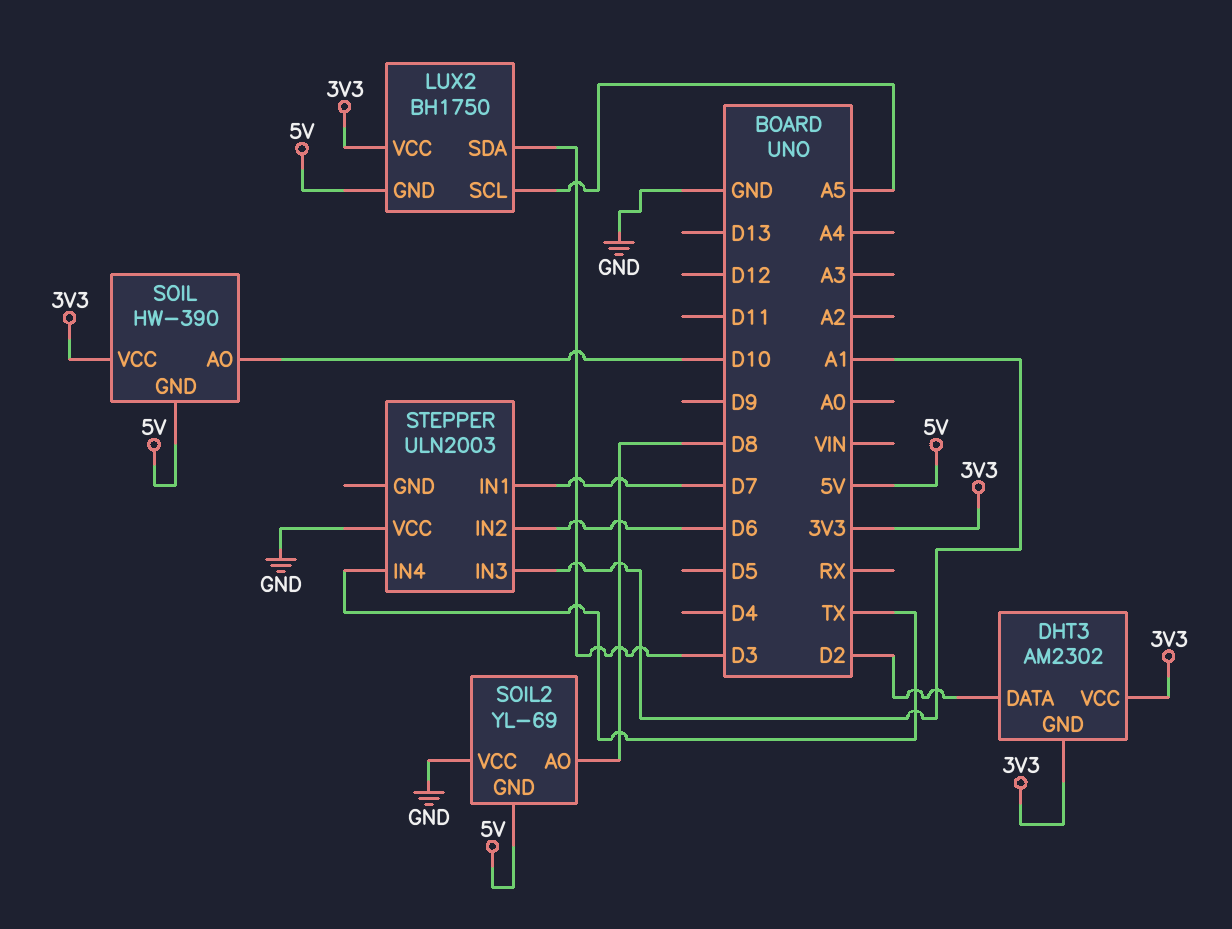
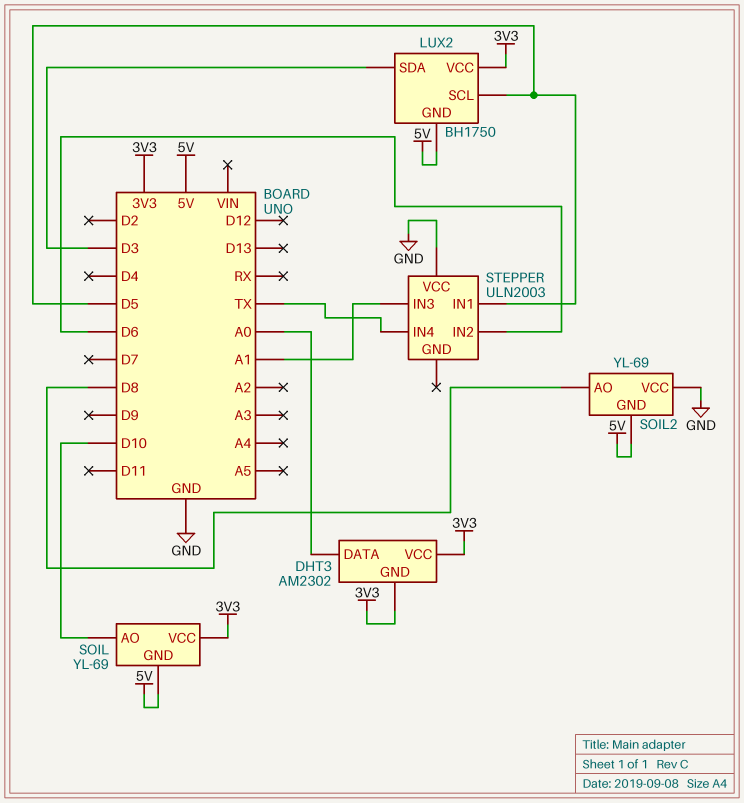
DHT3 pin DATA: D2 -> A0
LUX2 pin SCL: A5 -> D5
SOIL: HW-390 -> YL-69
STEPPER pin IN1: D7 -> D5

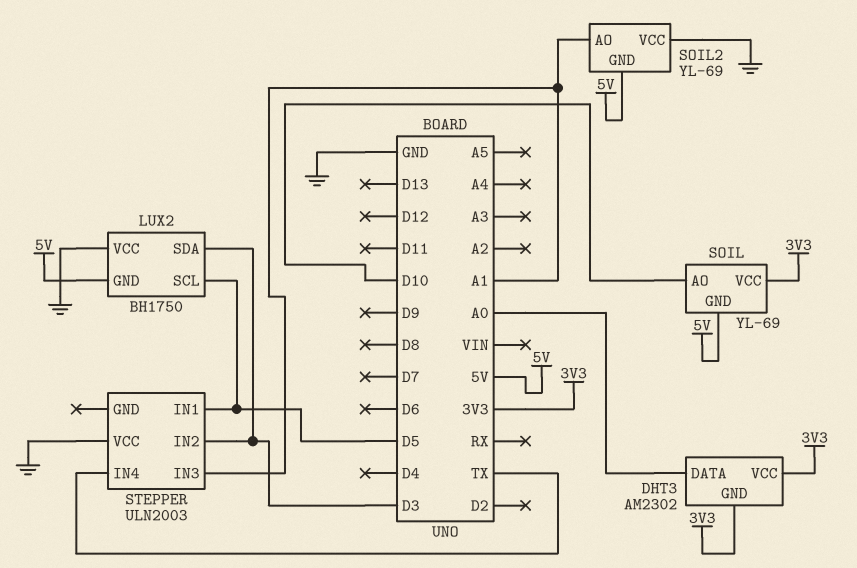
LUX2 pin VCC: 3V3 -> GND
SOIL2 pin AO: D8 -> A1
STEPPER pin IN2: D6 -> D3

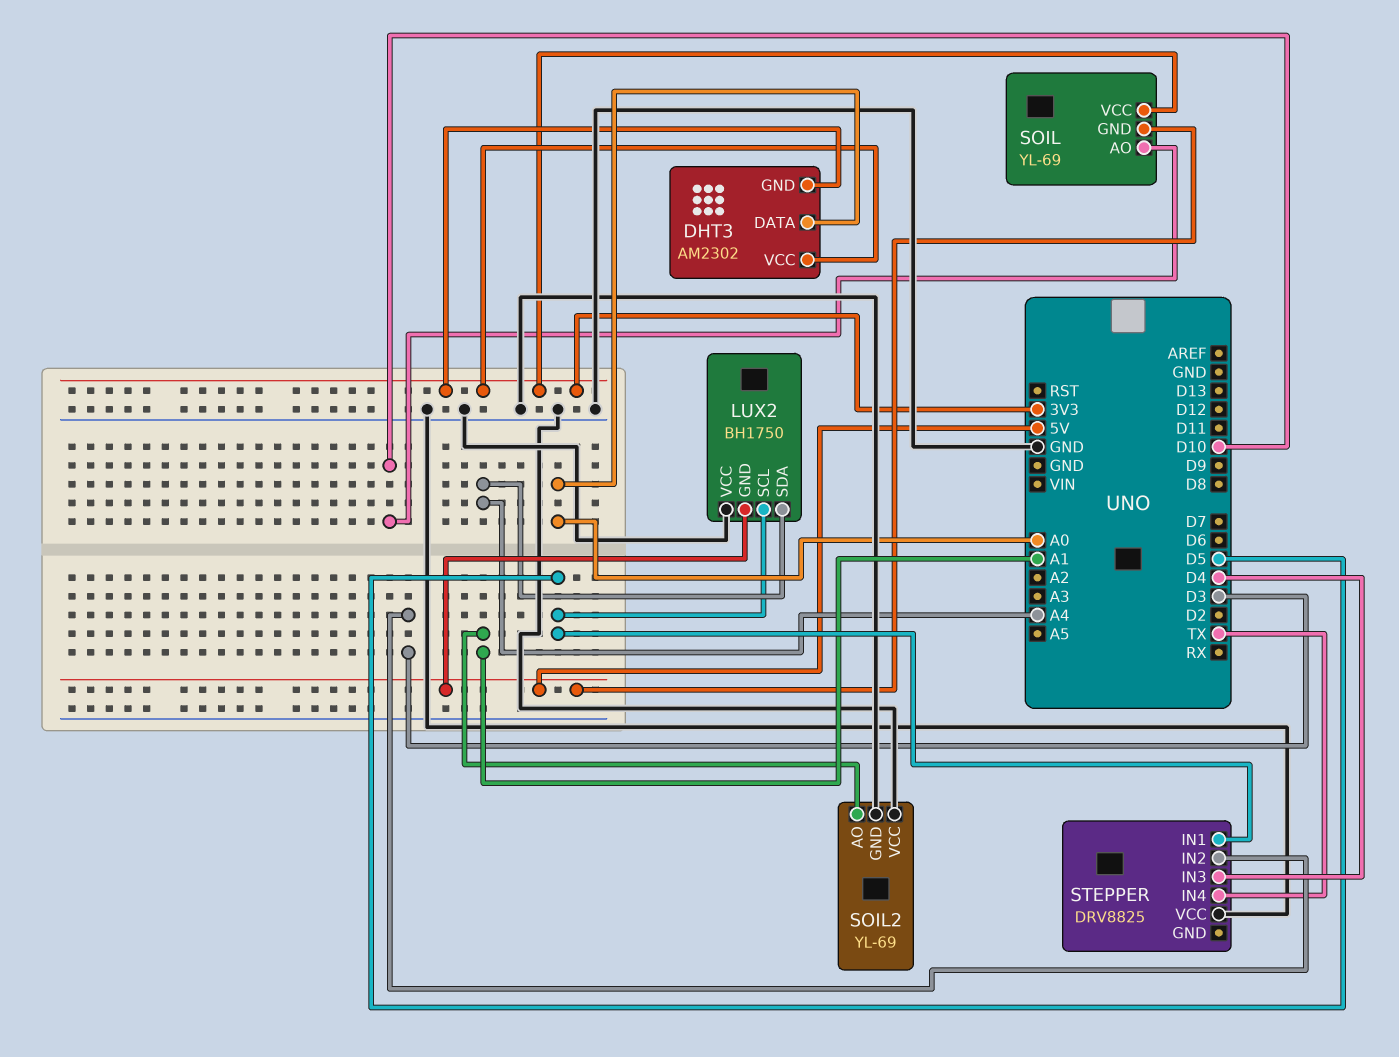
LUX2 pin SDA: D3 -> A4
SOIL2 pin GND: 5V -> GND
STEPPER: ULN2003 -> DRV8825
STEPPER pin IN3: A1 -> D4

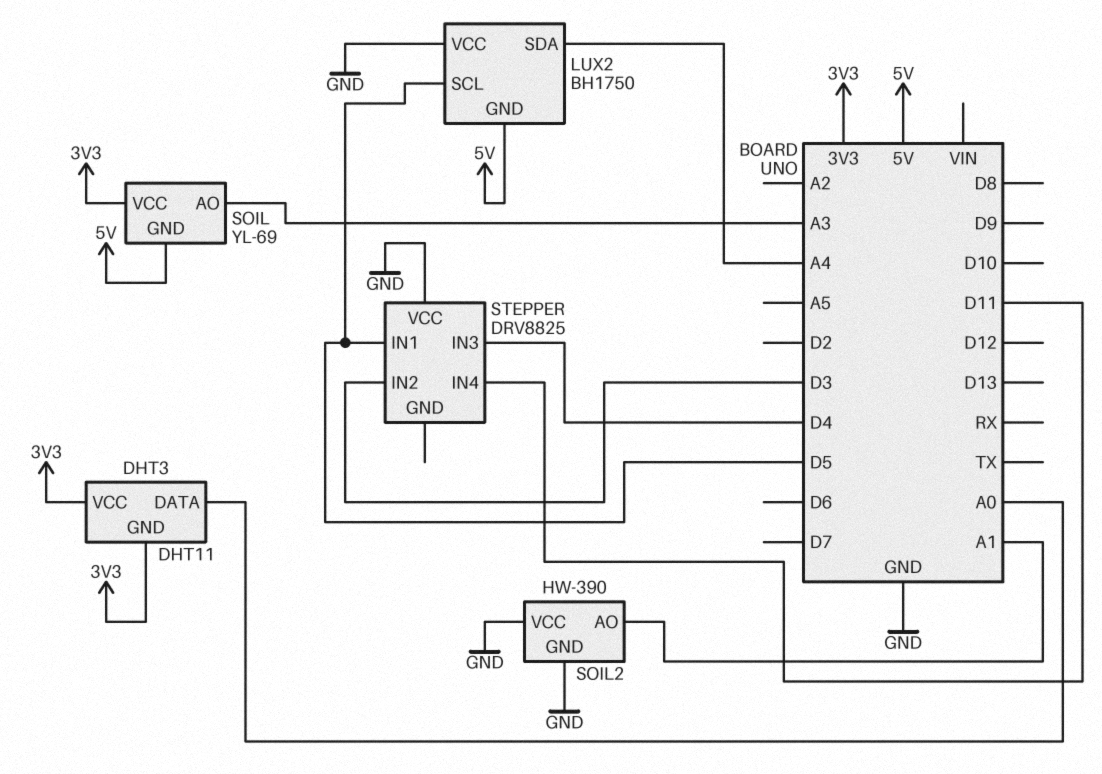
DHT3: AM2302 -> DHT11
SOIL pin AO: D10 -> A3
SOIL2: YL-69 -> HW-390
STEPPER pin IN4: TX -> D11

